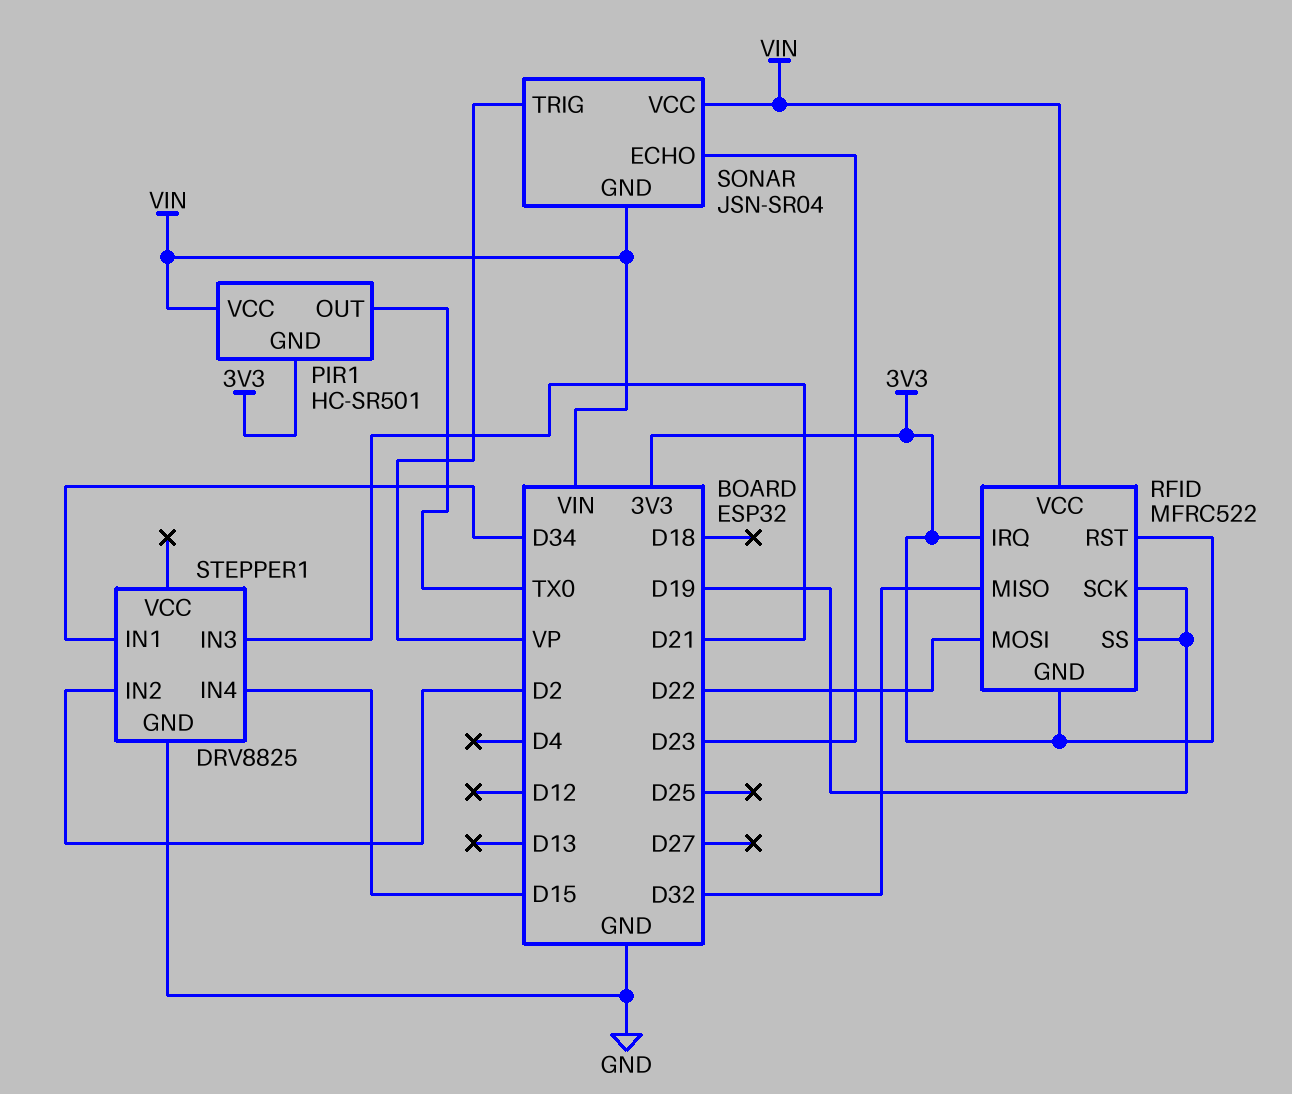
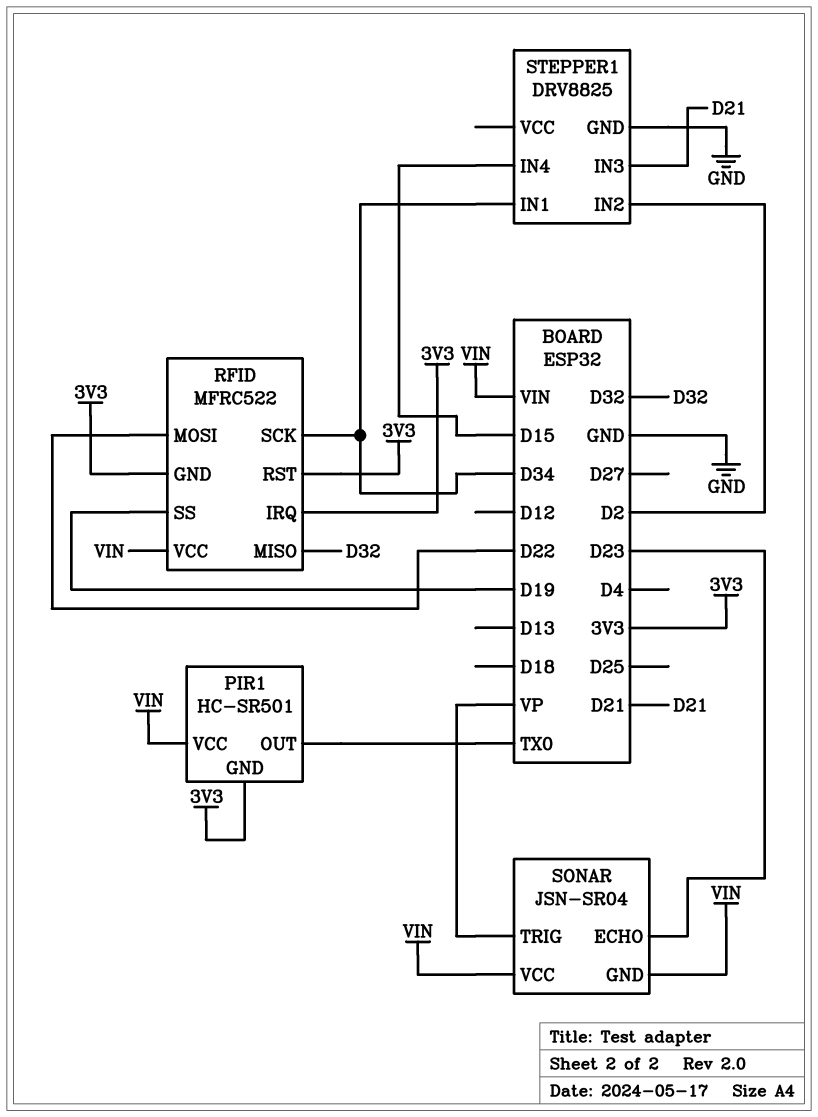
RFID pin SCK: D19 -> D34

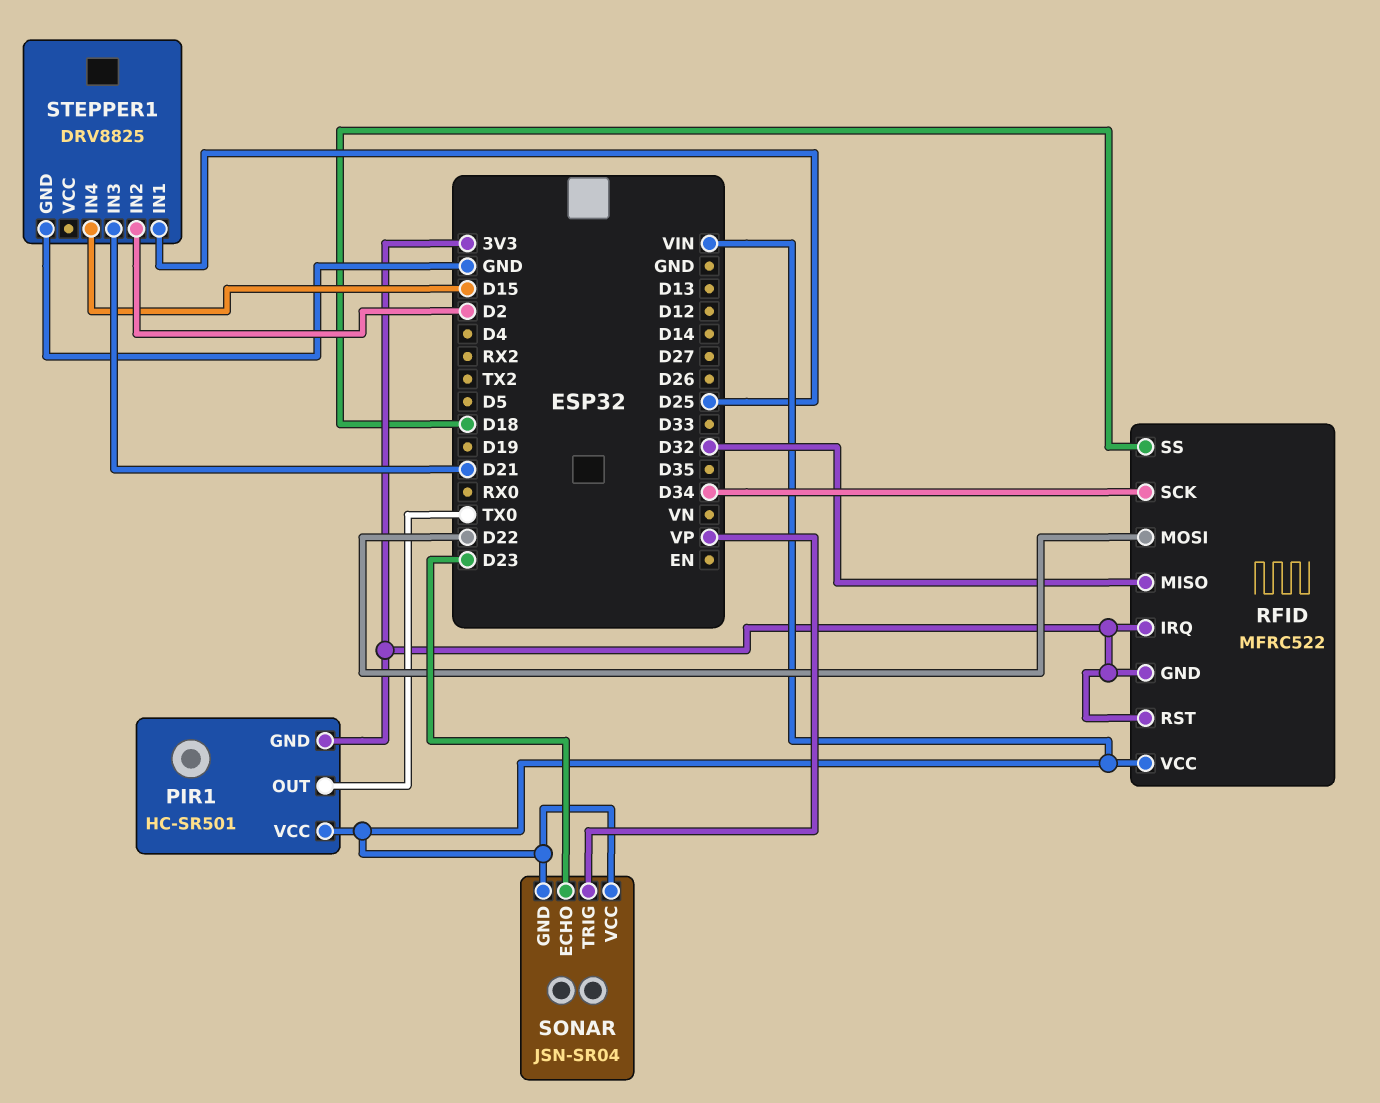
RFID pin SS: D19 -> D18
STEPPER1 pin IN1: D34 -> D25

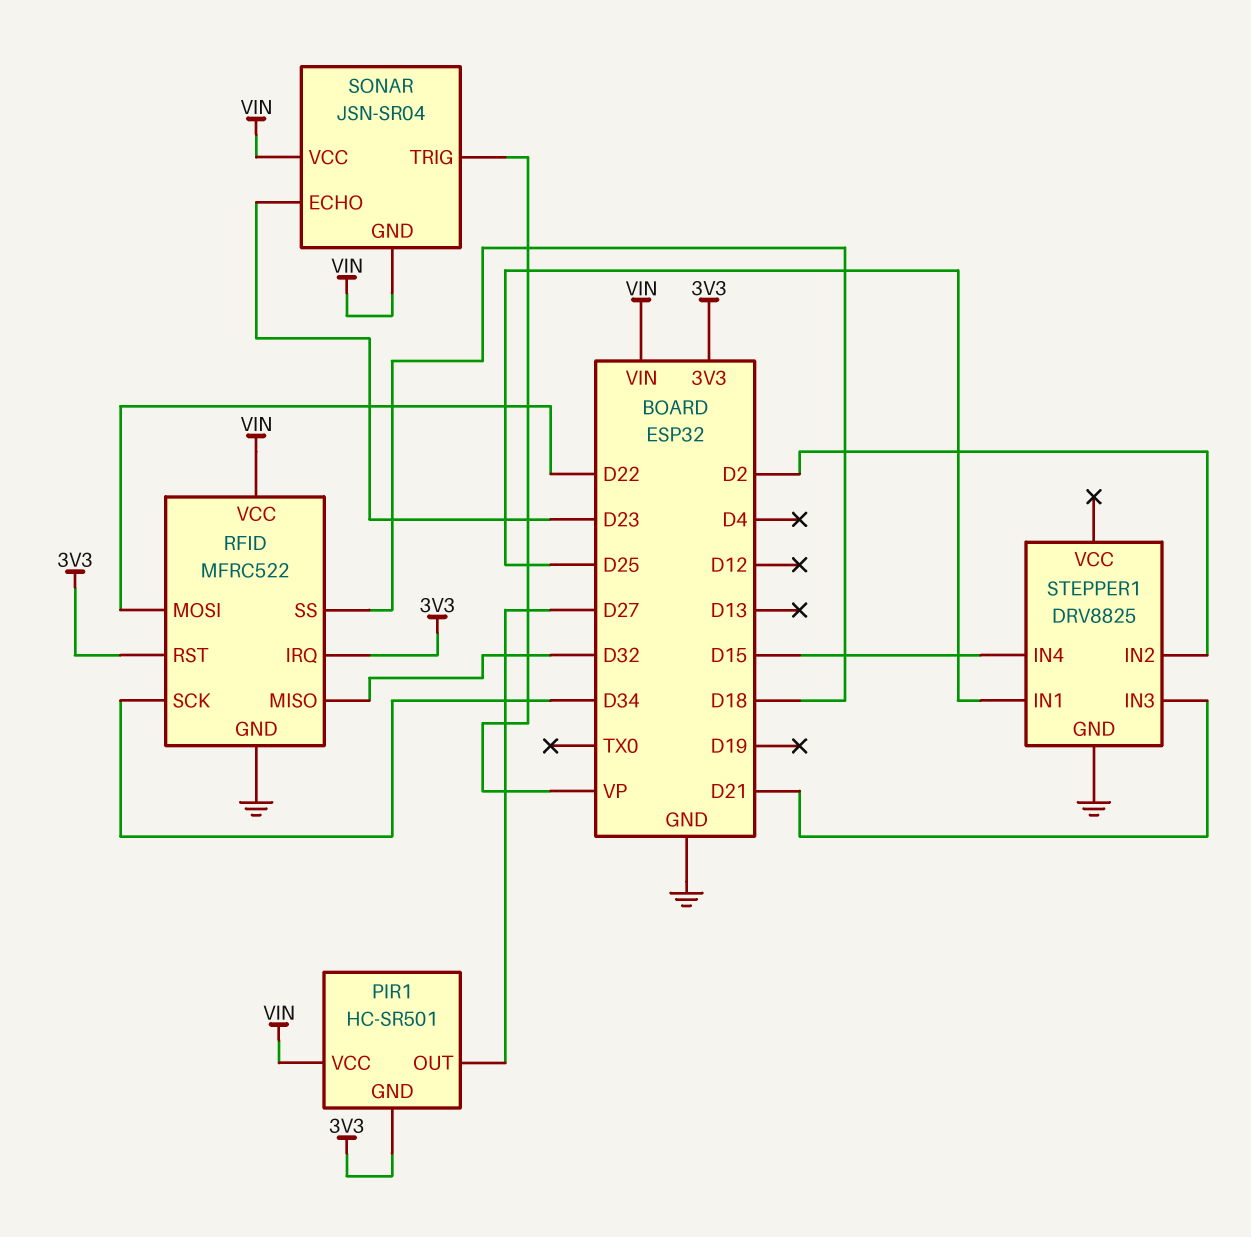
PIR1 pin OUT: TX0 -> D27
RFID pin GND: 3V3 -> GND

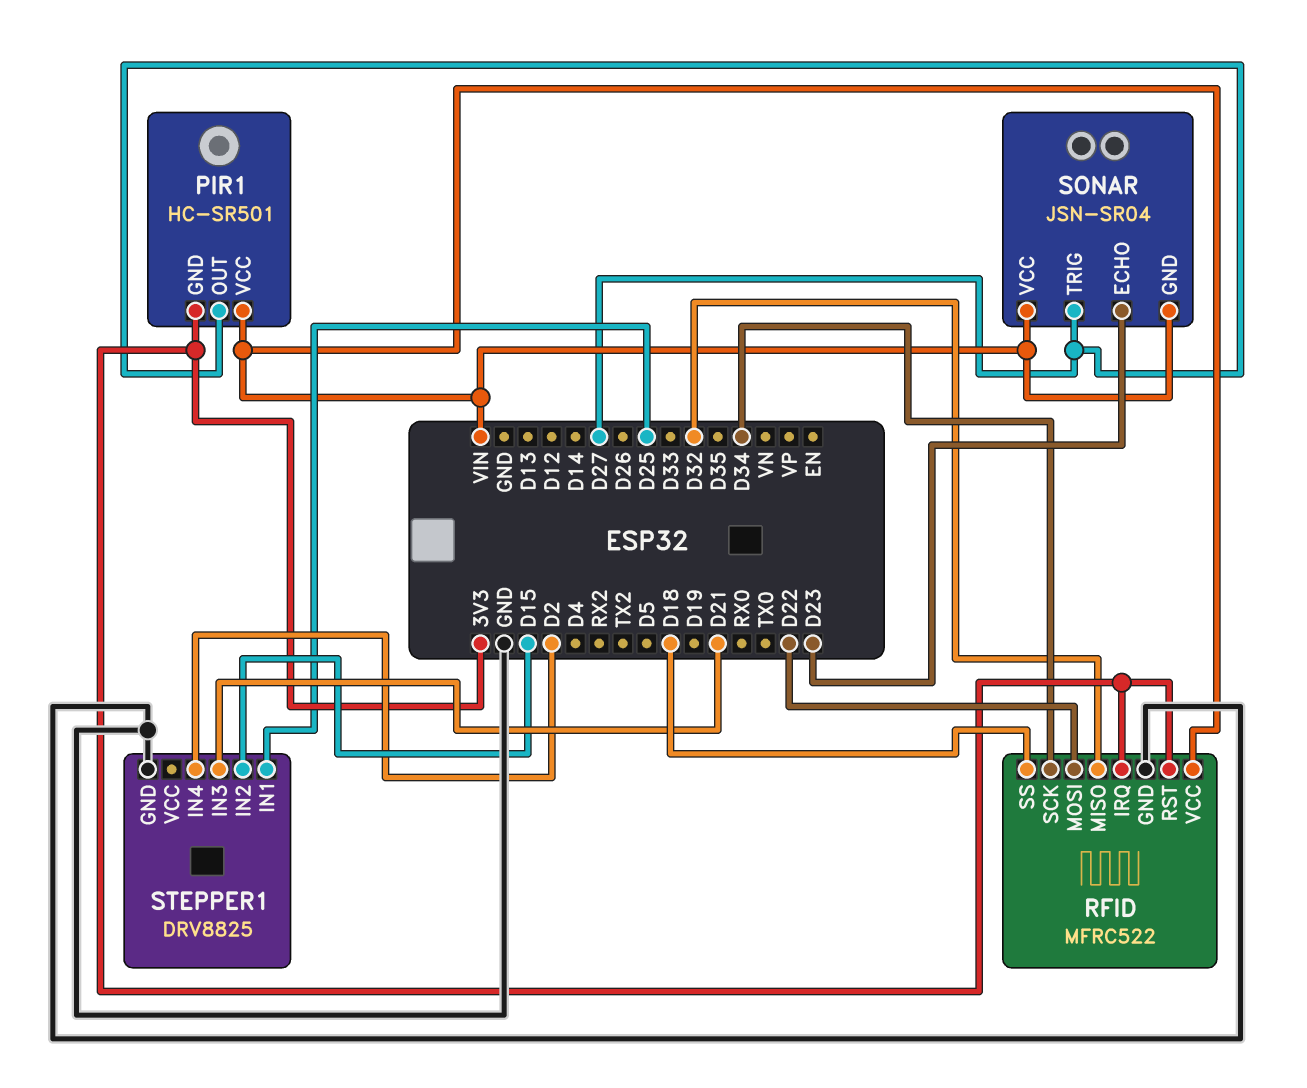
SONAR pin TRIG: VP -> D27
STEPPER1 pin IN2: D2 -> D15
STEPPER1 pin IN4: D15 -> D2

